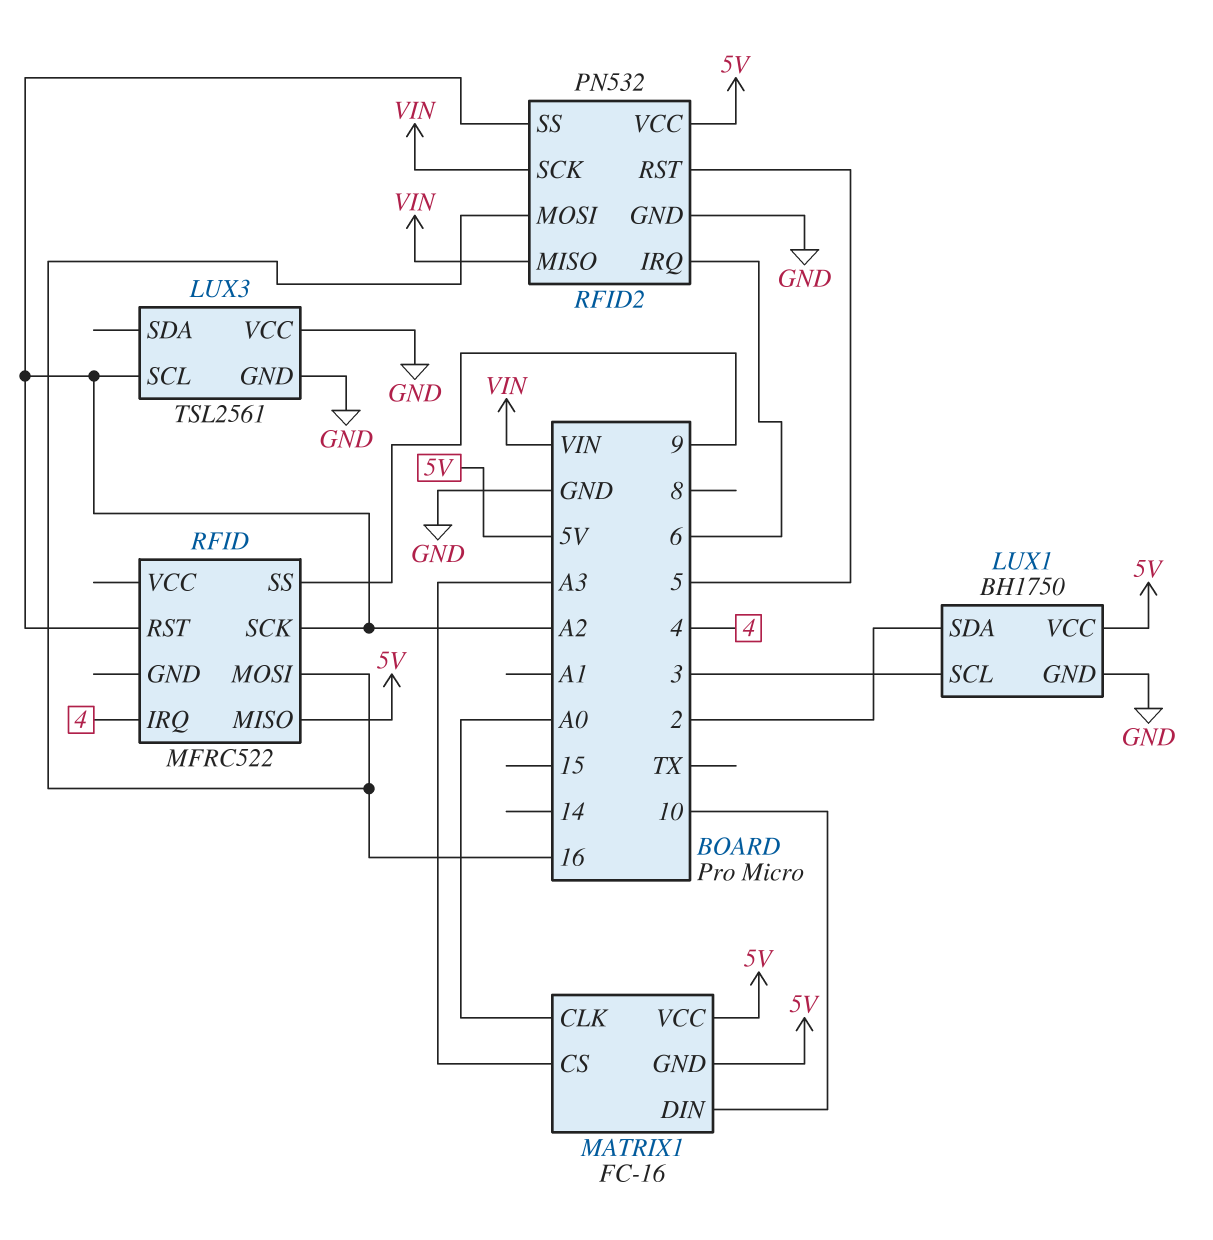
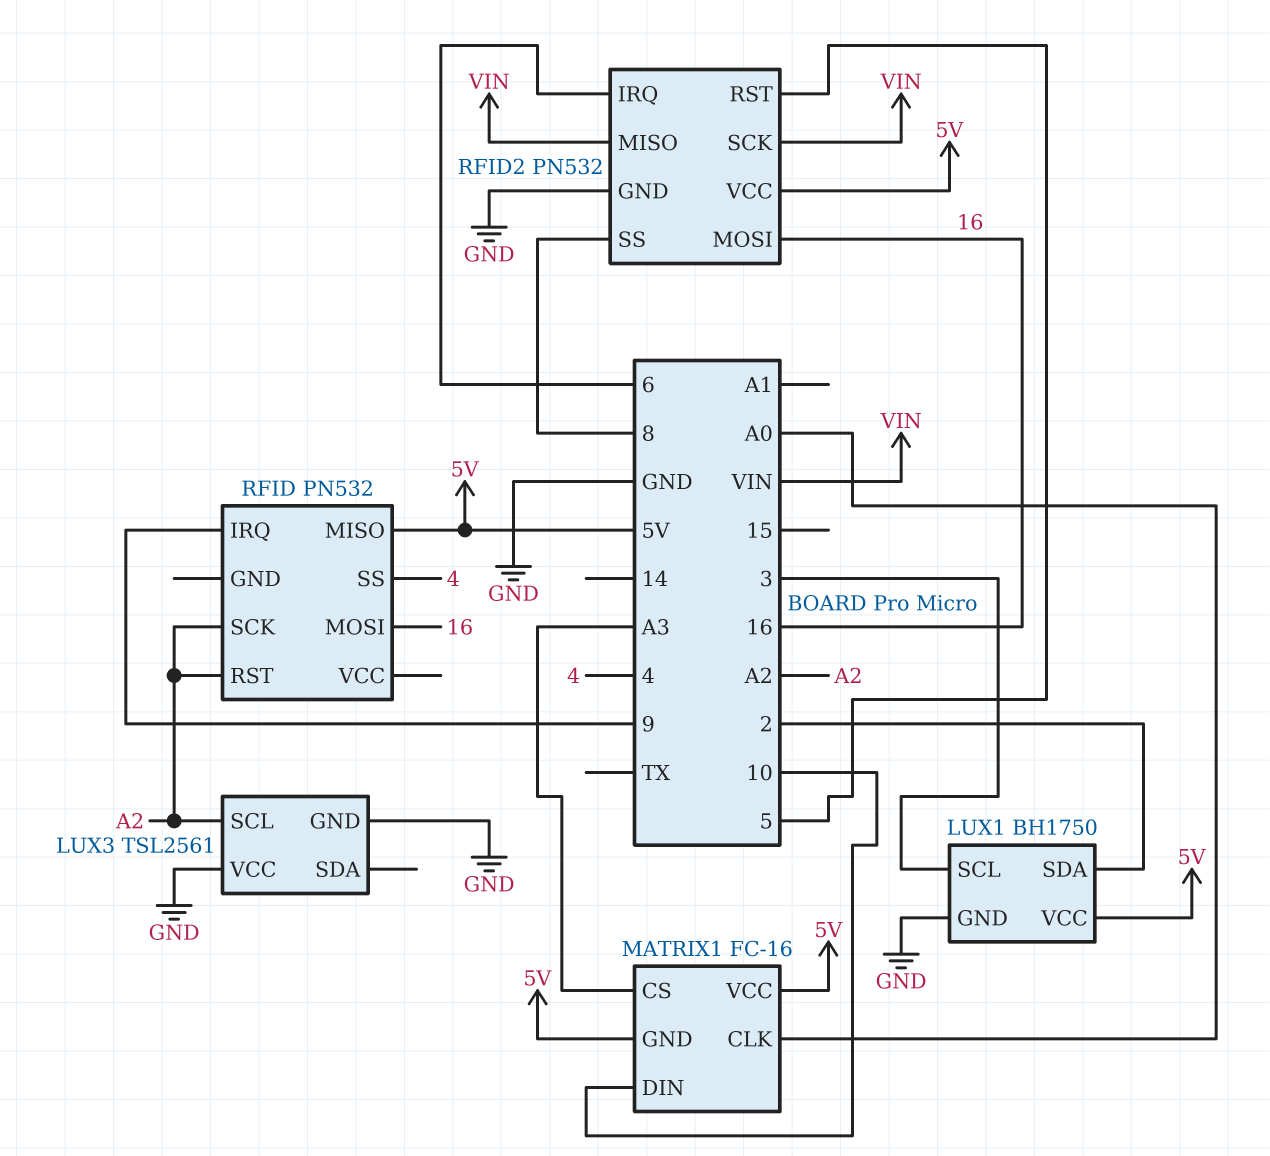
RFID: MFRC522 -> PN532
RFID pin IRQ: 4 -> 9
RFID pin SS: 9 -> 4
RFID2 pin SS: A2 -> 8

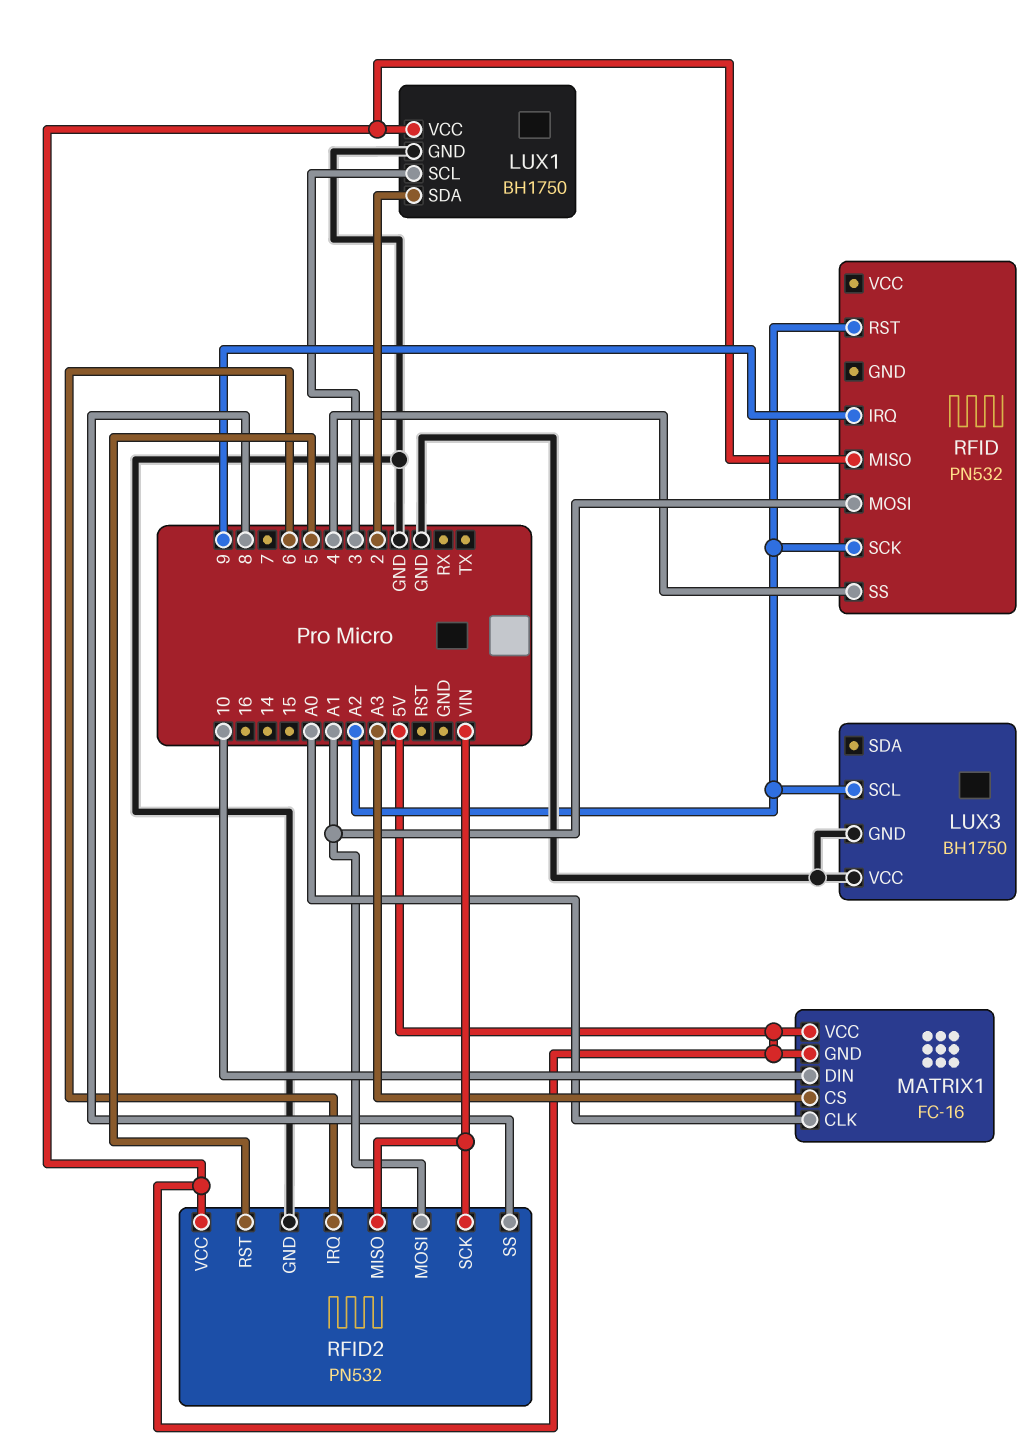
LUX3: TSL2561 -> BH1750
RFID pin MOSI: 16 -> A1
RFID2 pin MOSI: 16 -> A1

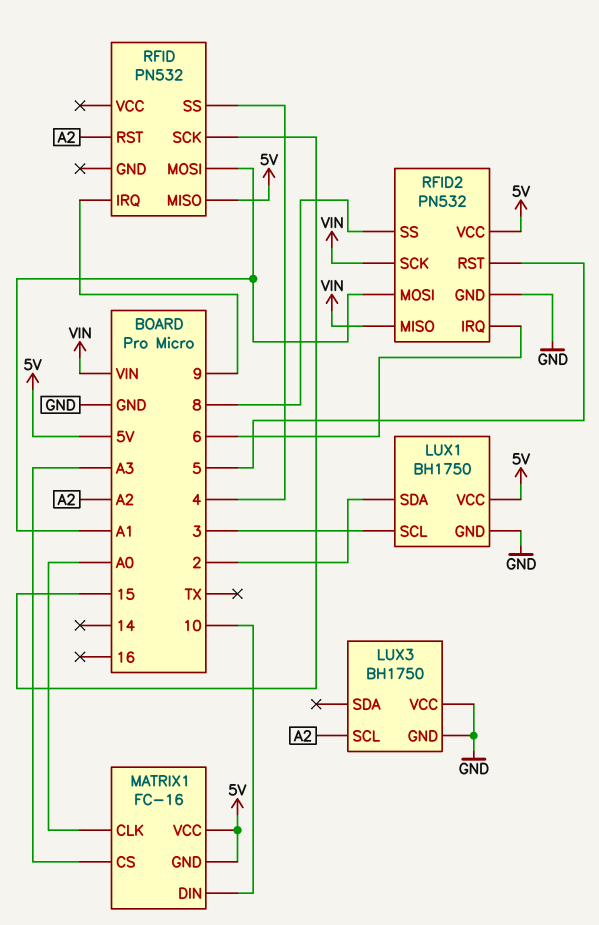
RFID pin SCK: A2 -> 15

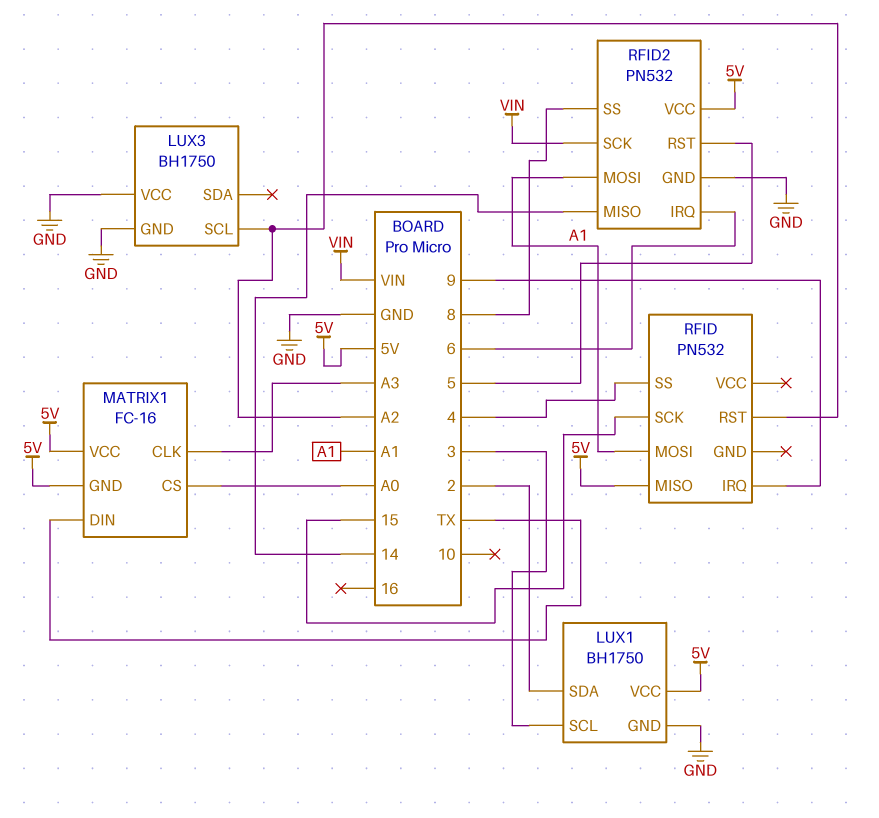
MATRIX1 pin CLK: A0 -> A3
MATRIX1 pin CS: A3 -> A0
MATRIX1 pin DIN: 10 -> TX
RFID2 pin MISO: VIN -> 14

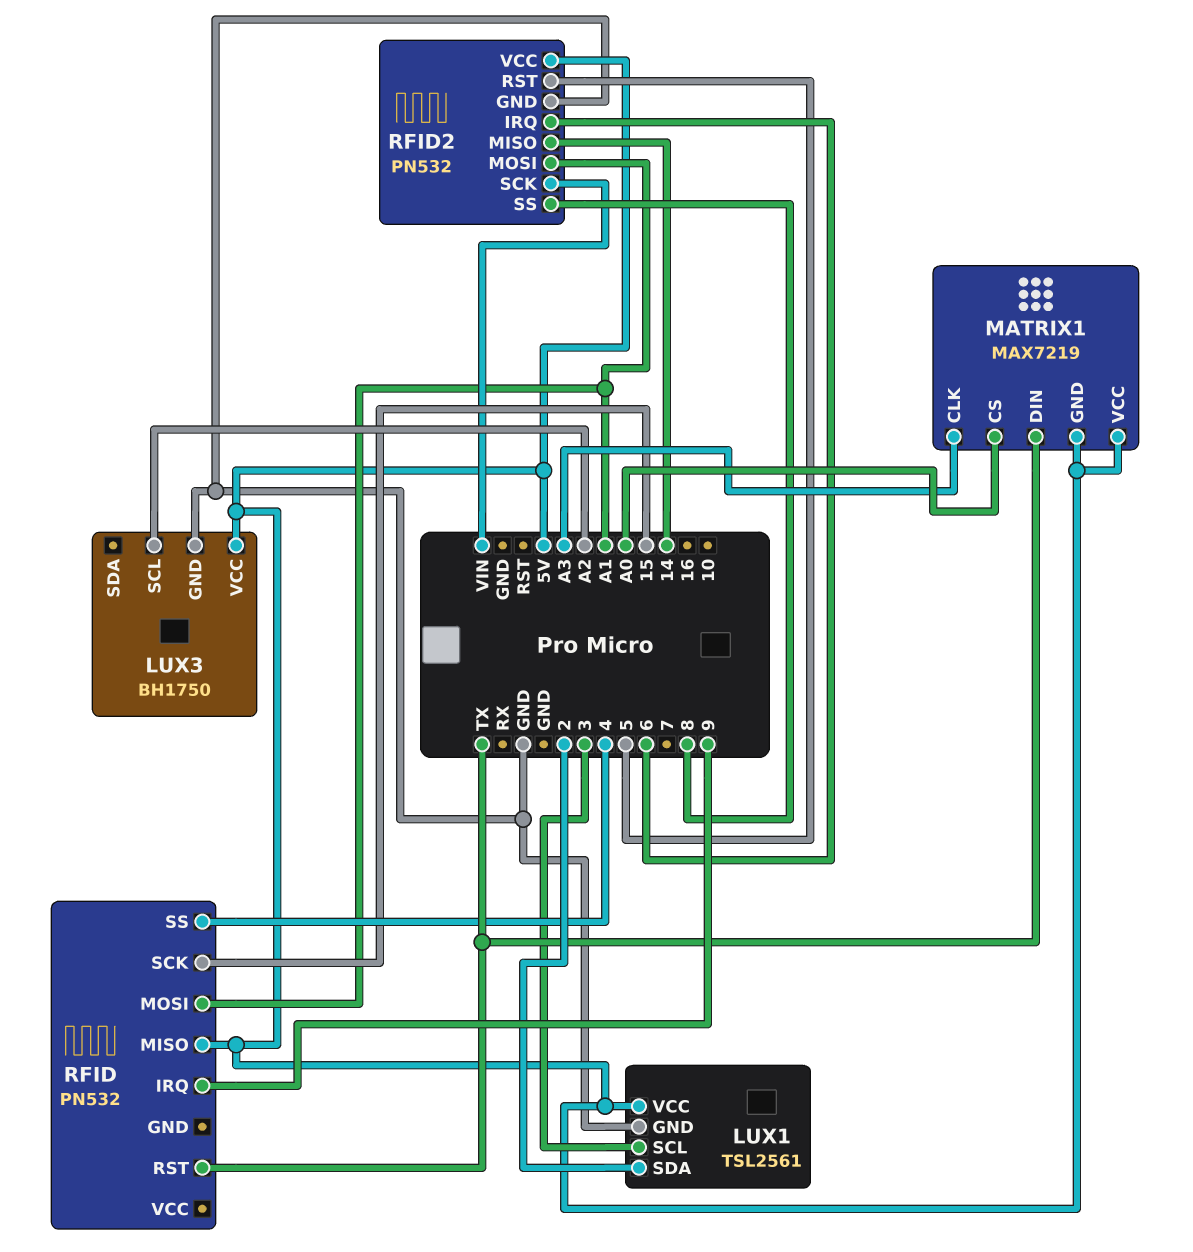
LUX1: BH1750 -> TSL2561
LUX3 pin VCC: GND -> 5V
MATRIX1: FC-16 -> MAX7219
RFID pin RST: A2 -> TX

